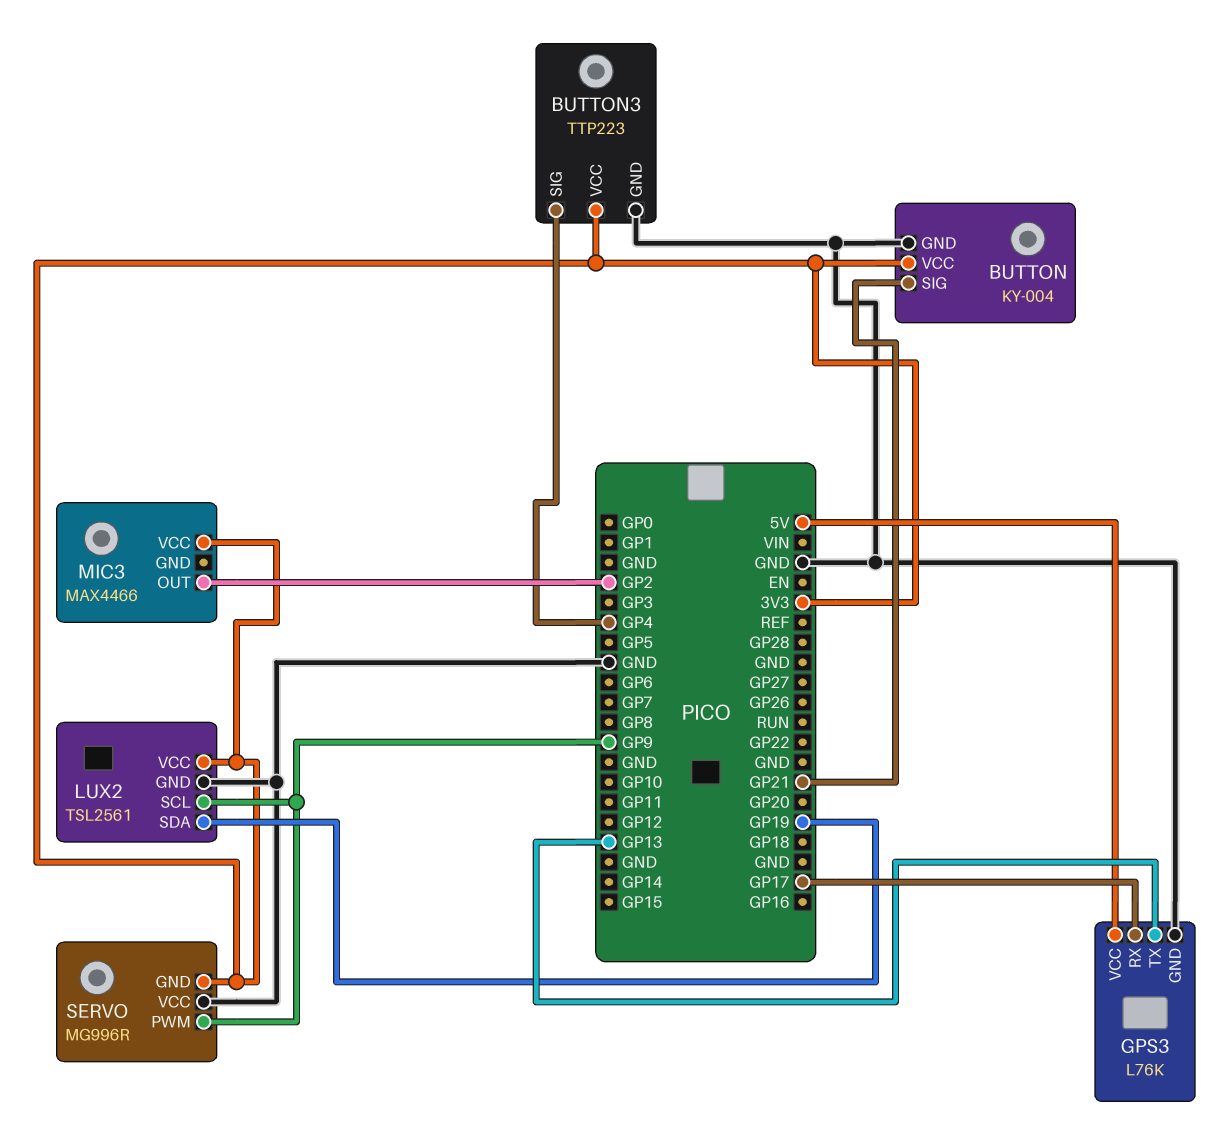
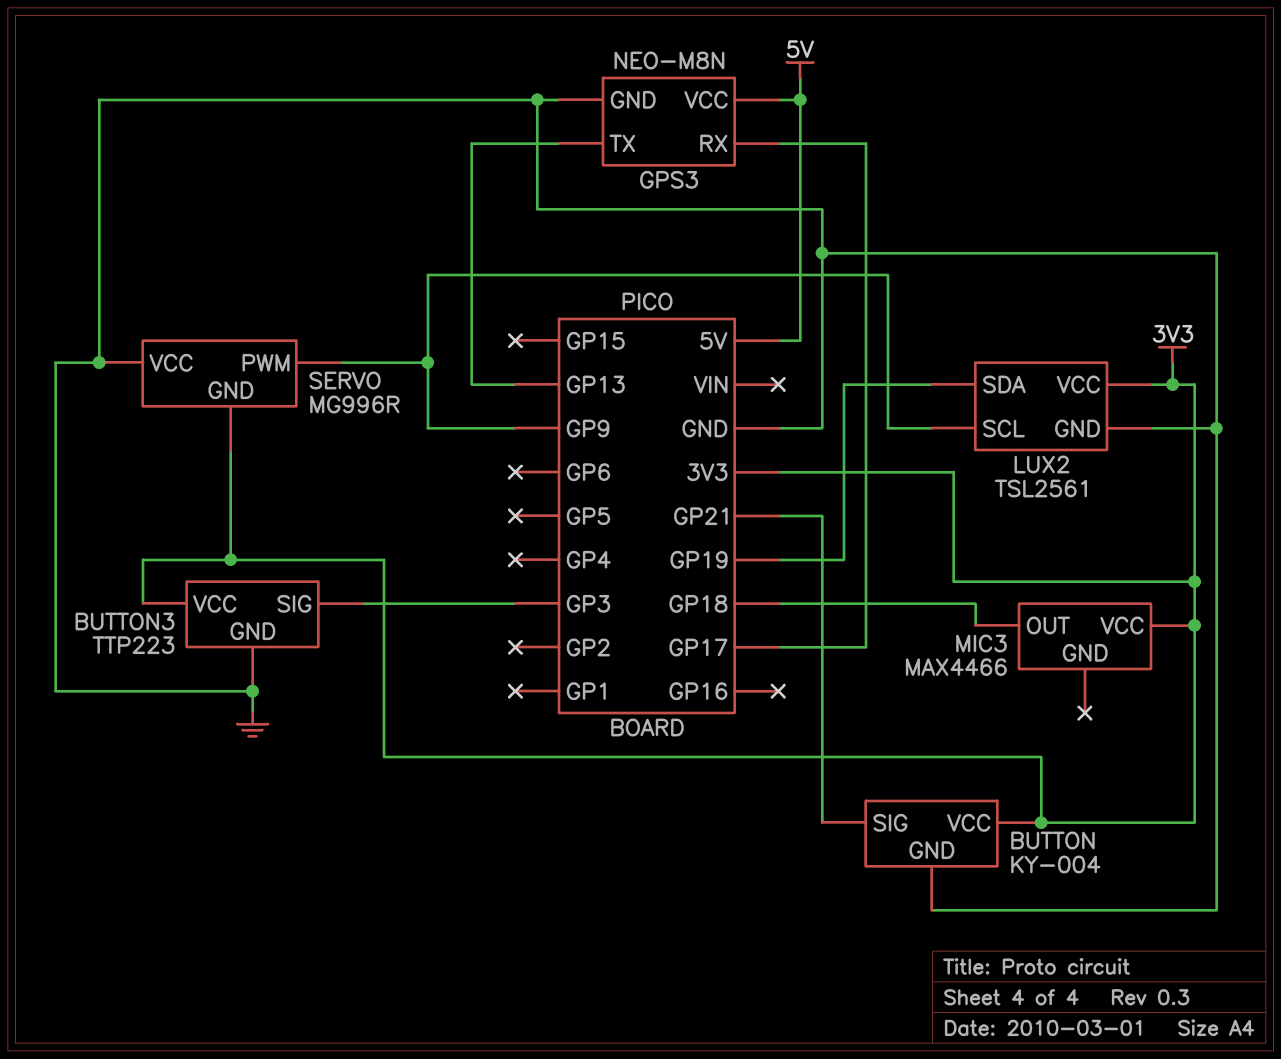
BUTTON3 pin SIG: GP4 -> GP3
GPS3: L76K -> NEO-M8N
MIC3 pin OUT: GP2 -> GP18

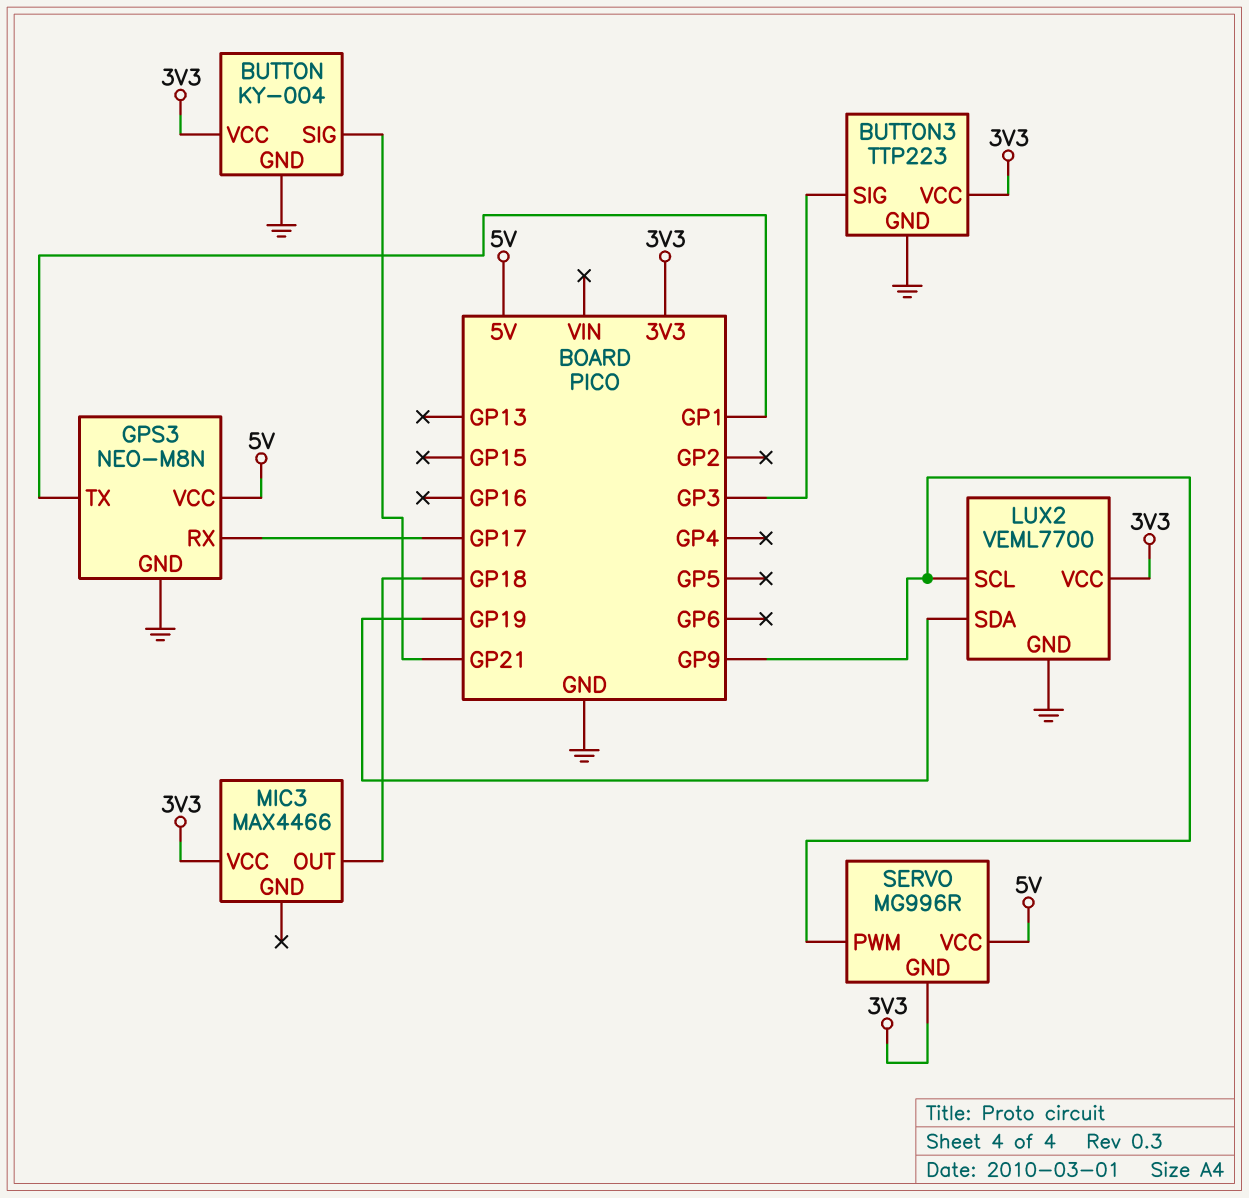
GPS3 pin TX: GP13 -> GP1
LUX2: TSL2561 -> VEML7700
SERVO pin VCC: GND -> 5V

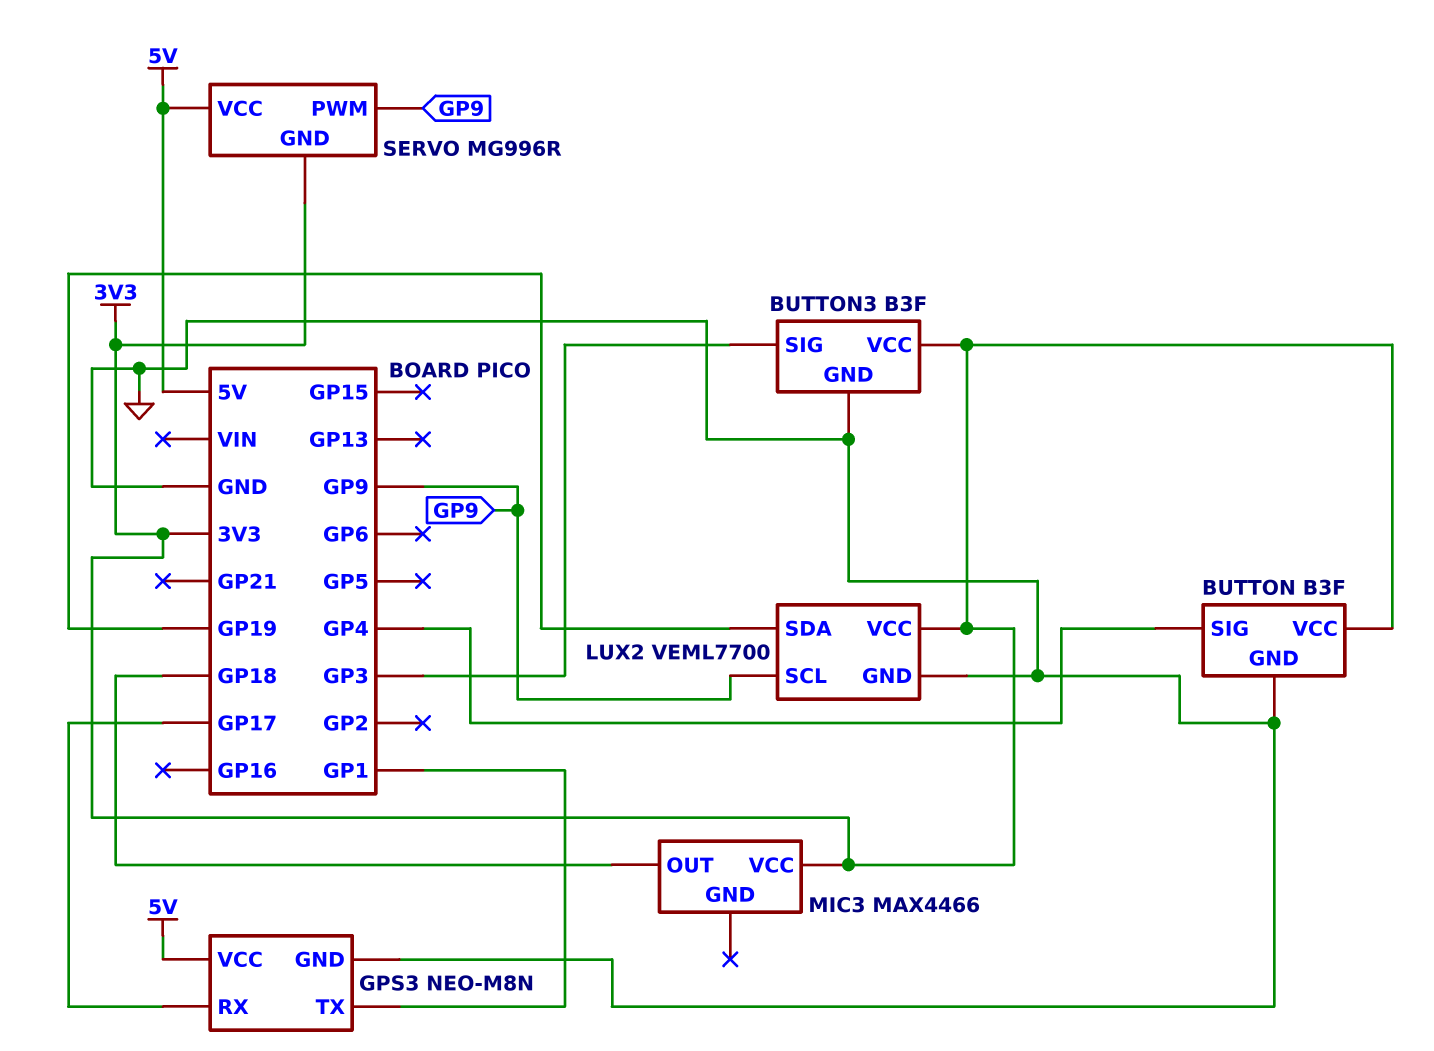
BUTTON: KY-004 -> B3F
BUTTON pin SIG: GP21 -> GP4
BUTTON3: TTP223 -> B3F

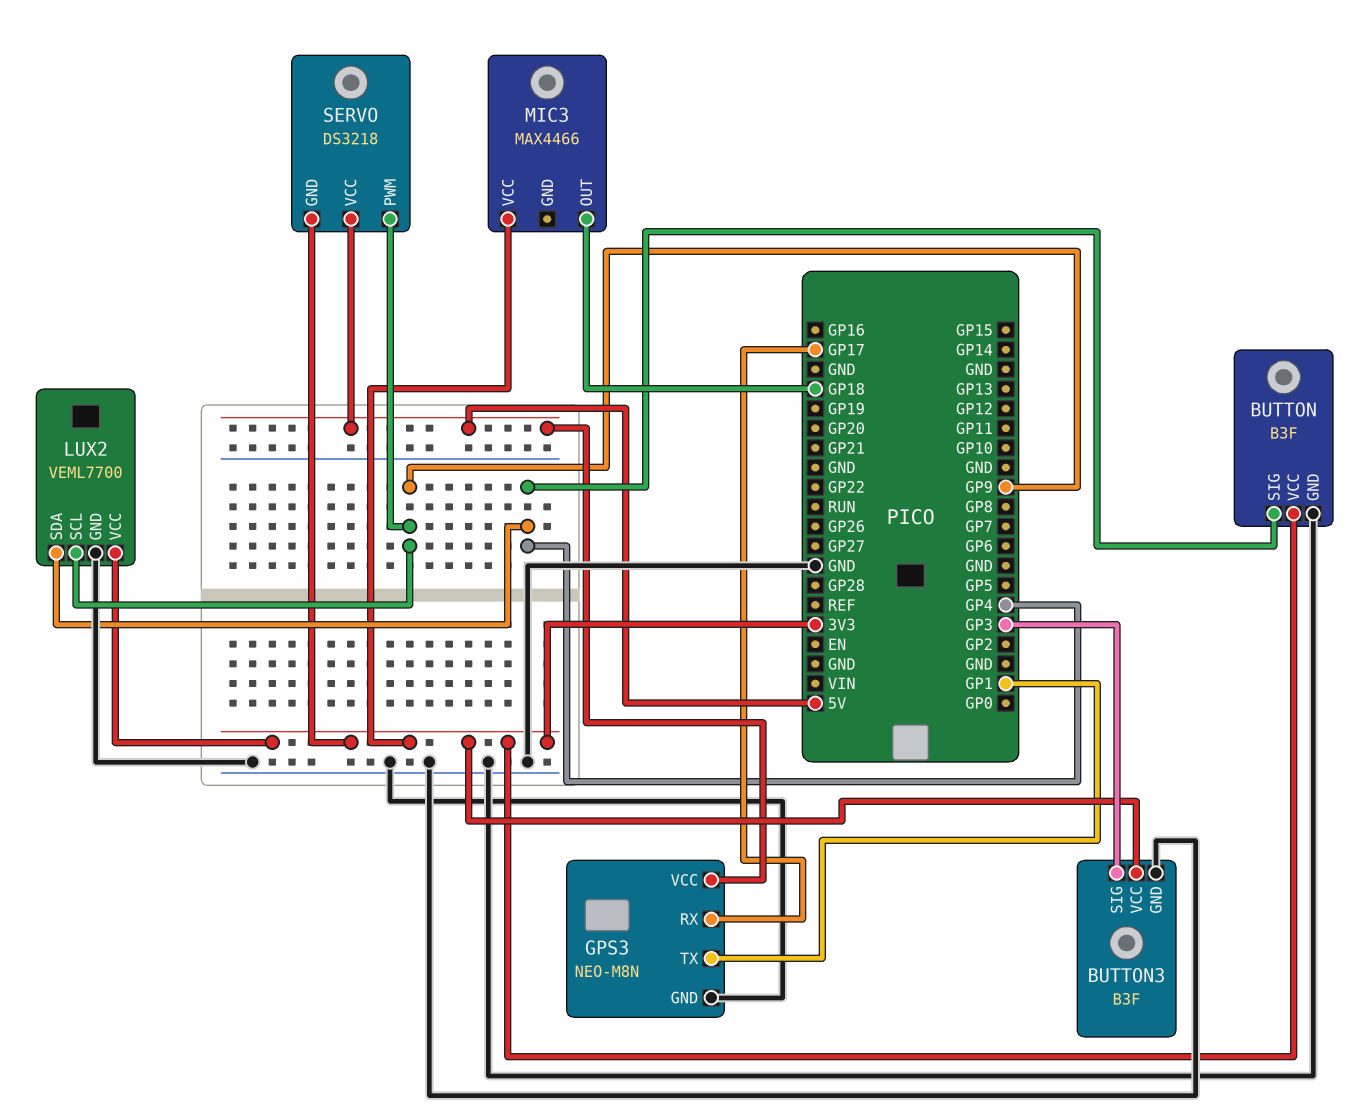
LUX2 pin SDA: GP19 -> GP4
SERVO: MG996R -> DS3218

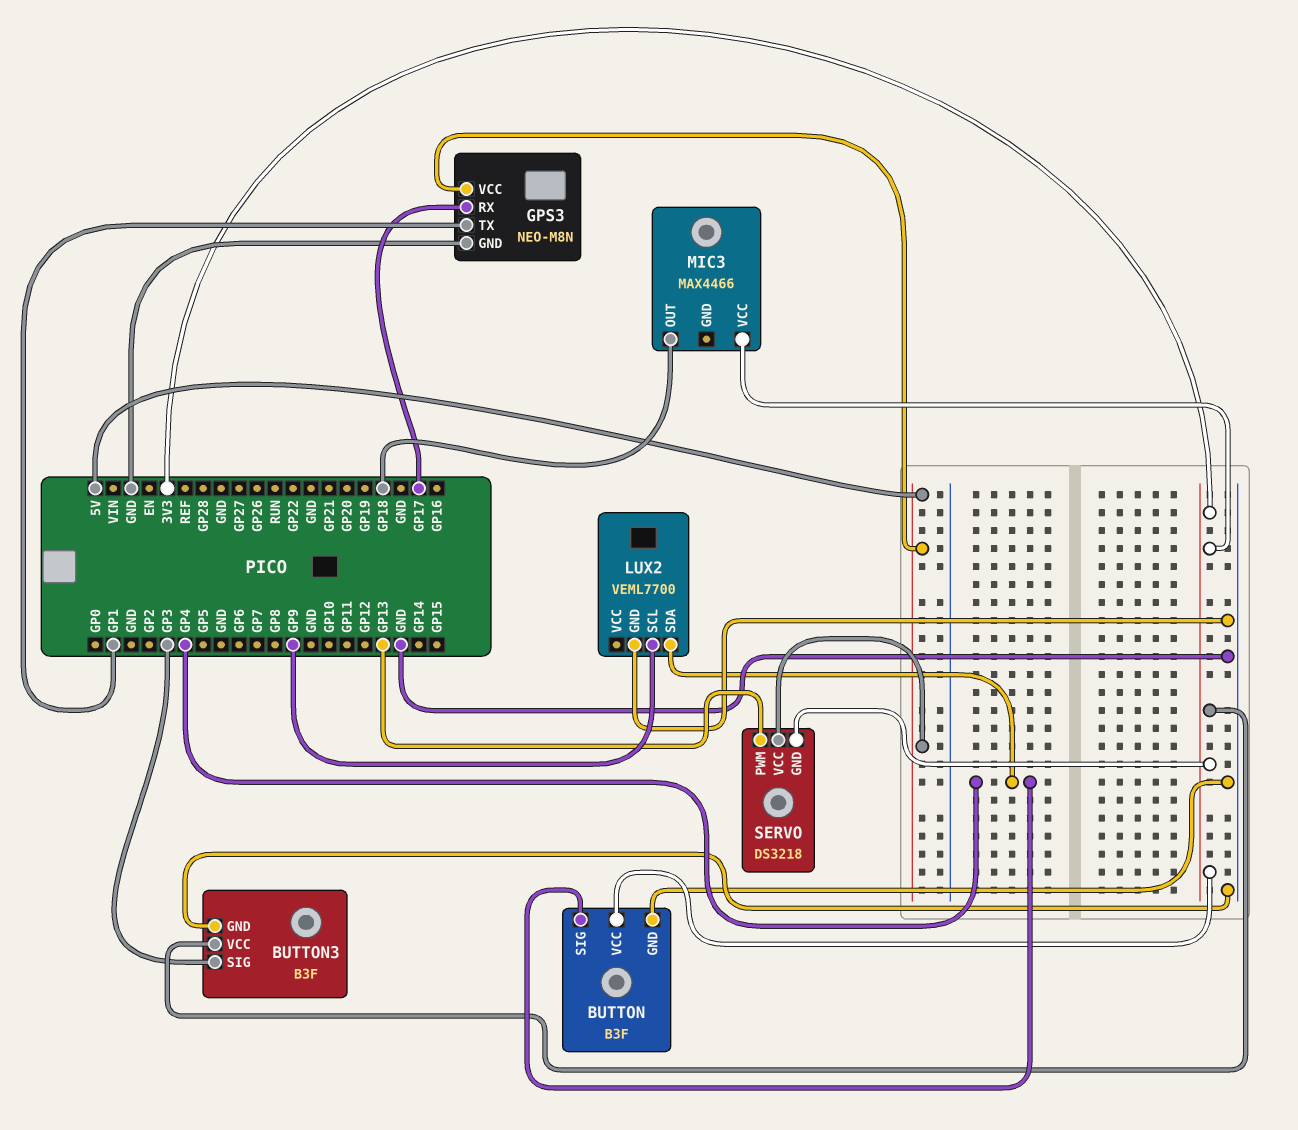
LUX2 pin VCC: 3V3 -> none
SERVO pin PWM: GP9 -> GP13

